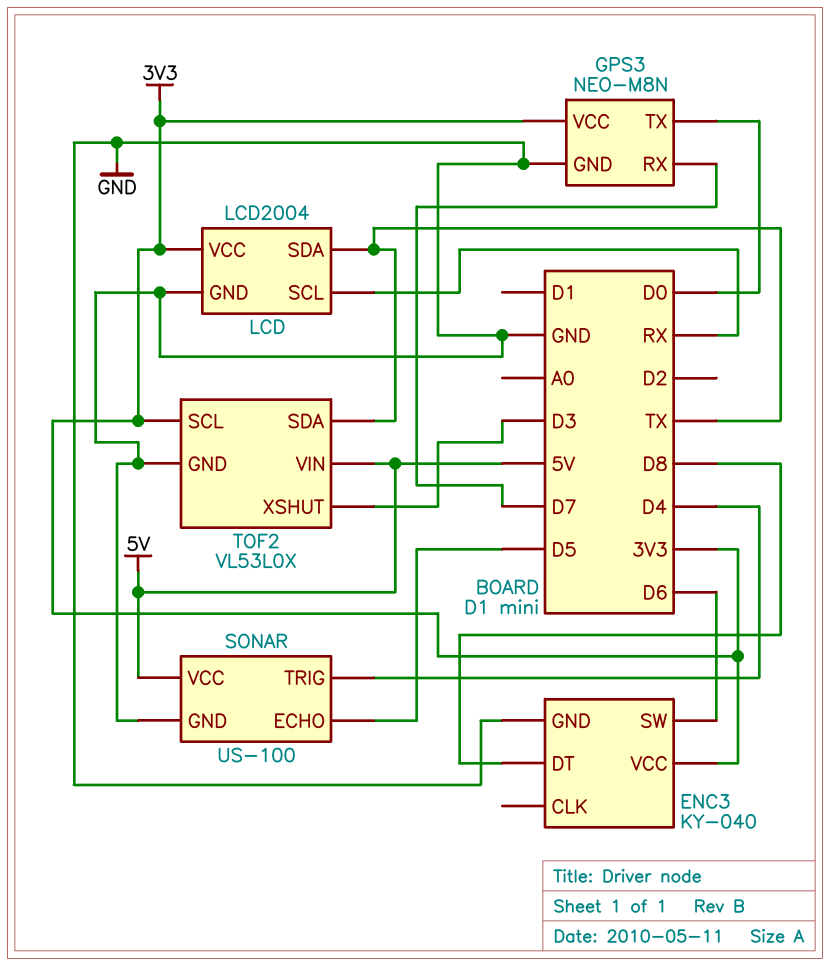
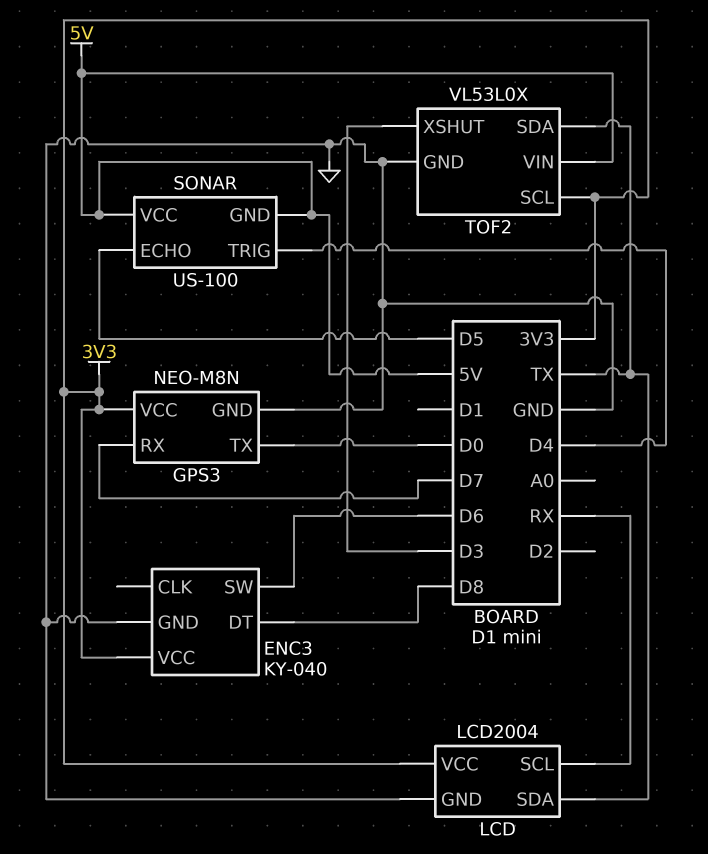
SONAR pin GND: GND -> 5V

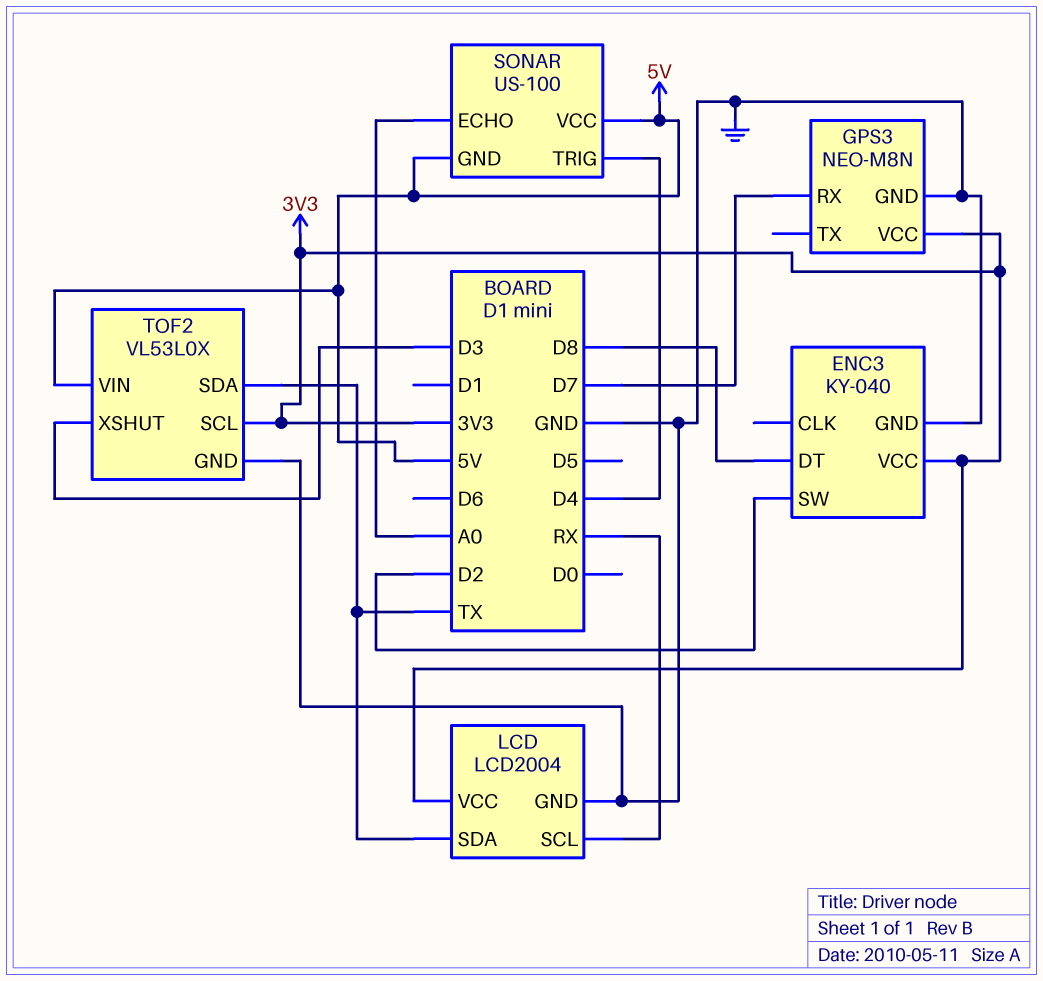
ENC3 pin SW: D6 -> D2
GPS3 pin TX: D0 -> none
SONAR pin ECHO: D5 -> A0

